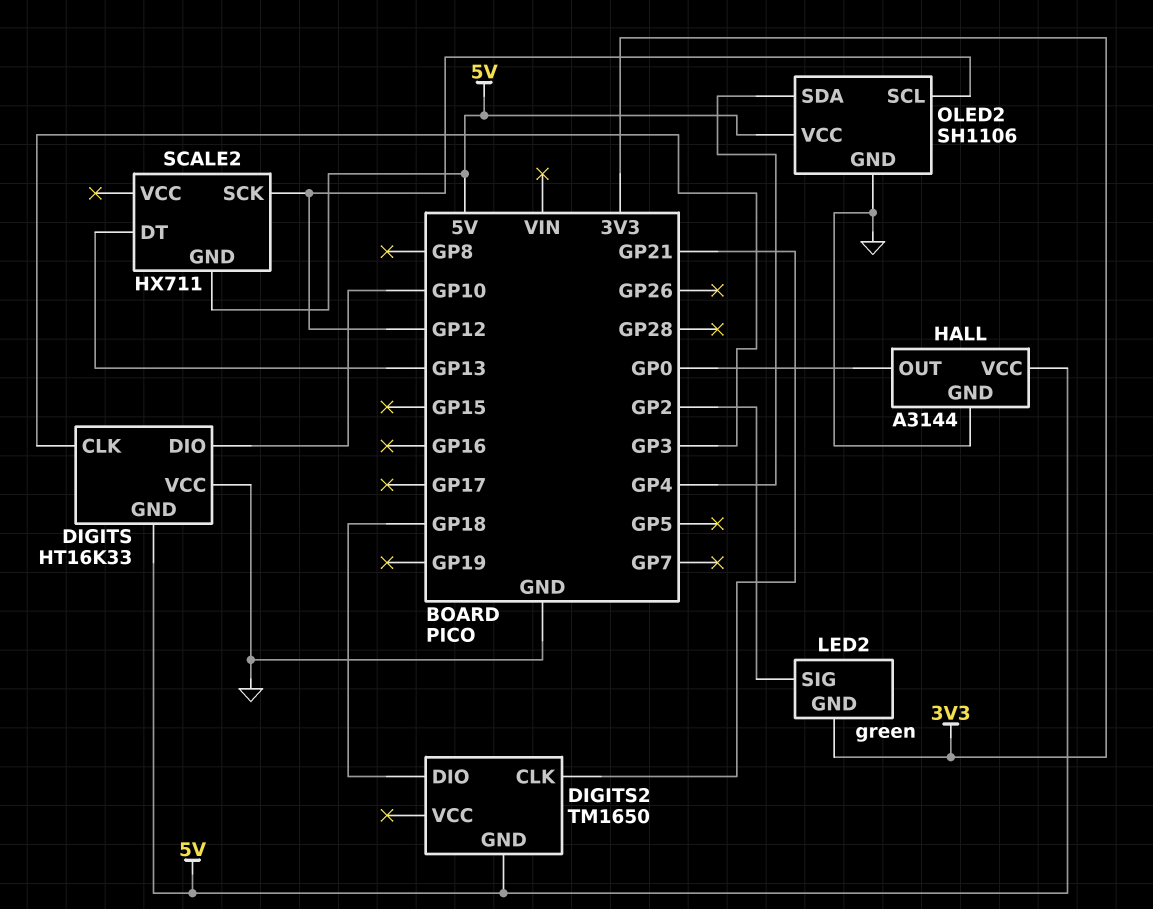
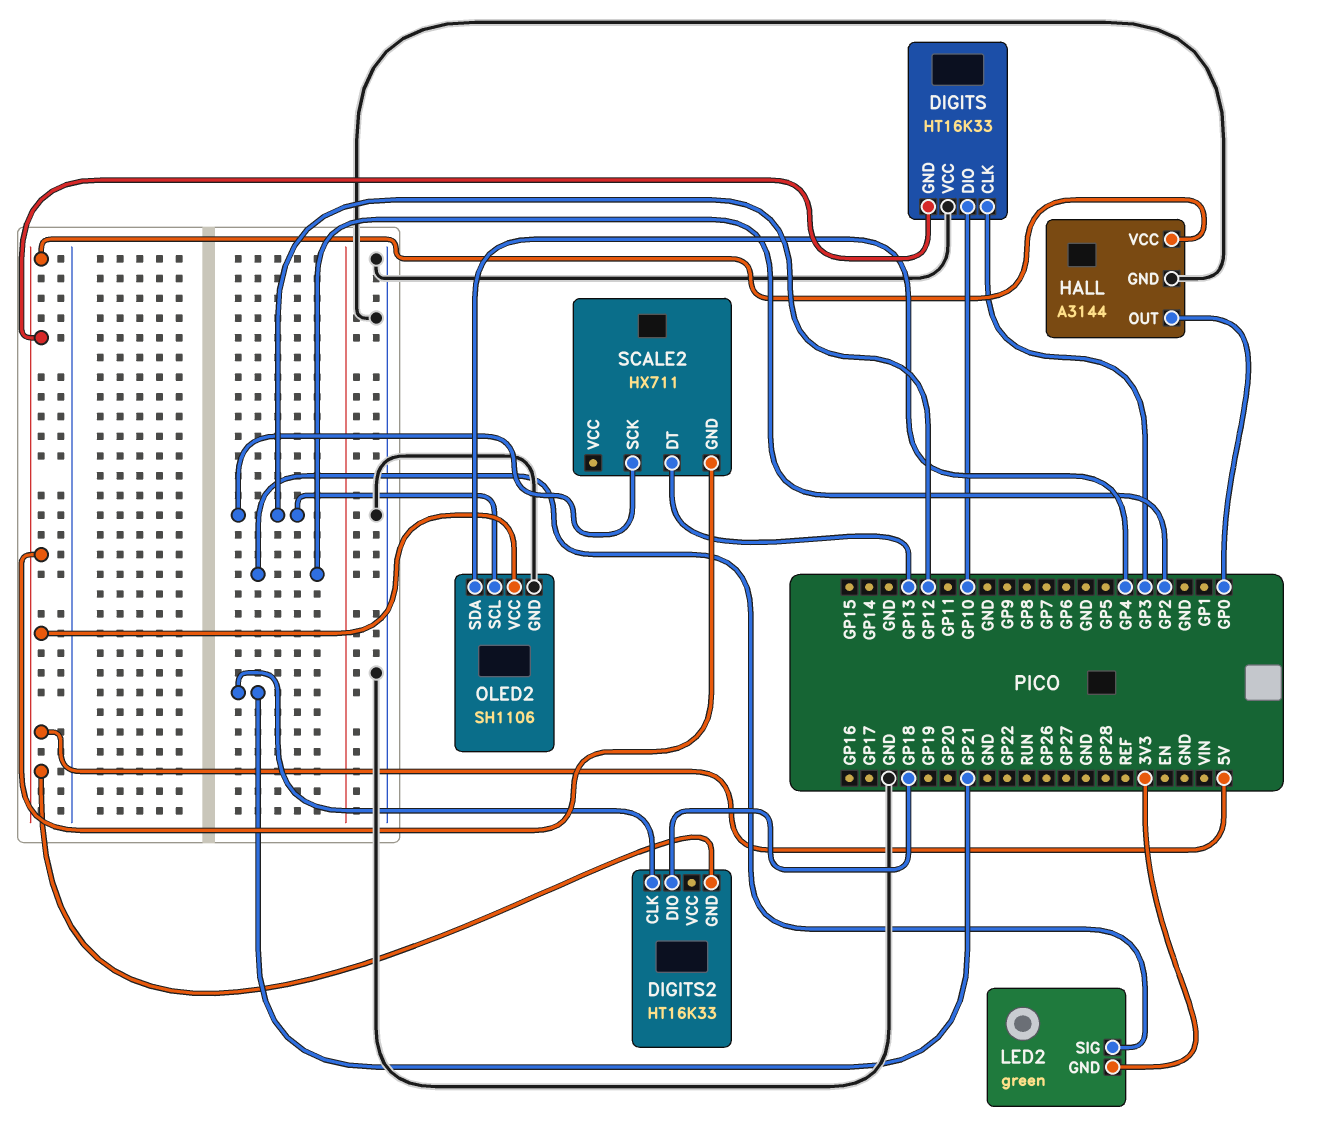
DIGITS2: TM1650 -> HT16K33

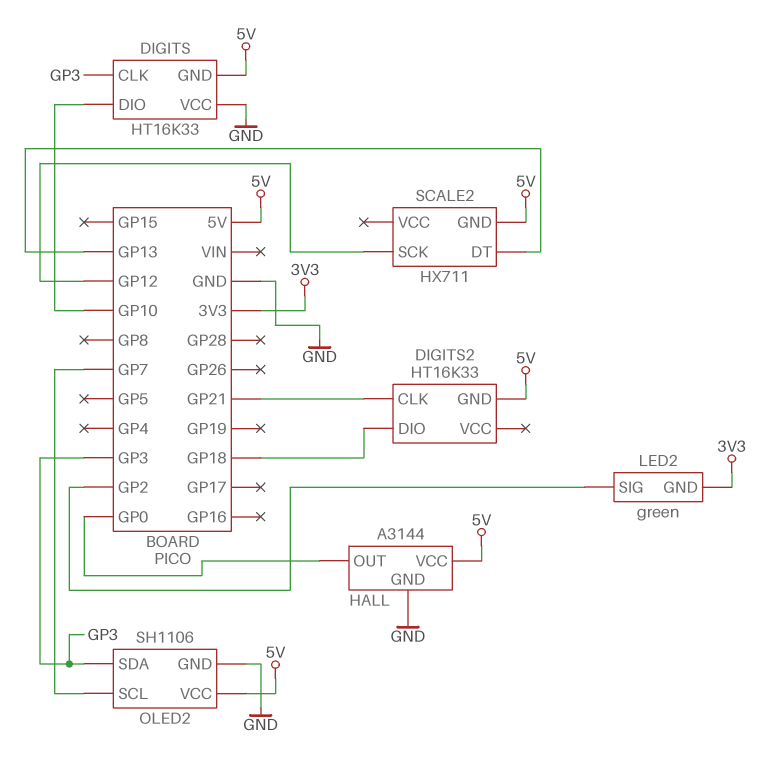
OLED2 pin SCL: GP12 -> GP7
OLED2 pin SDA: GP4 -> GP3

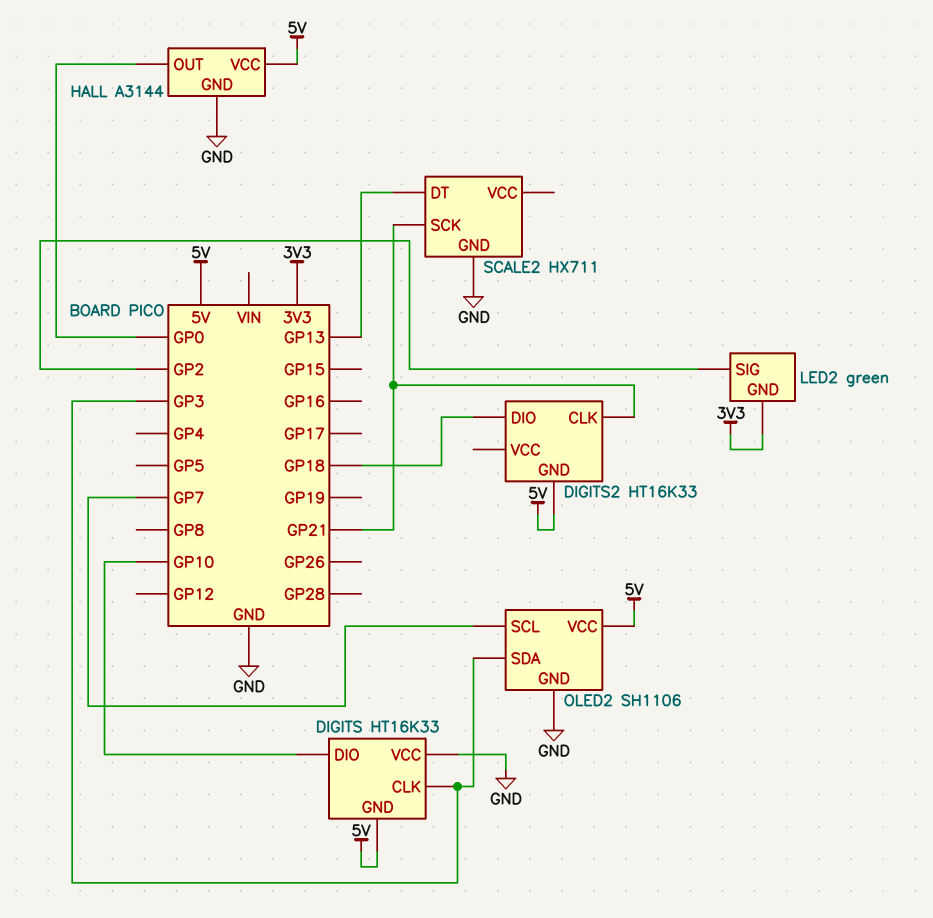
SCALE2 pin GND: 5V -> GND
SCALE2 pin SCK: GP12 -> GP21

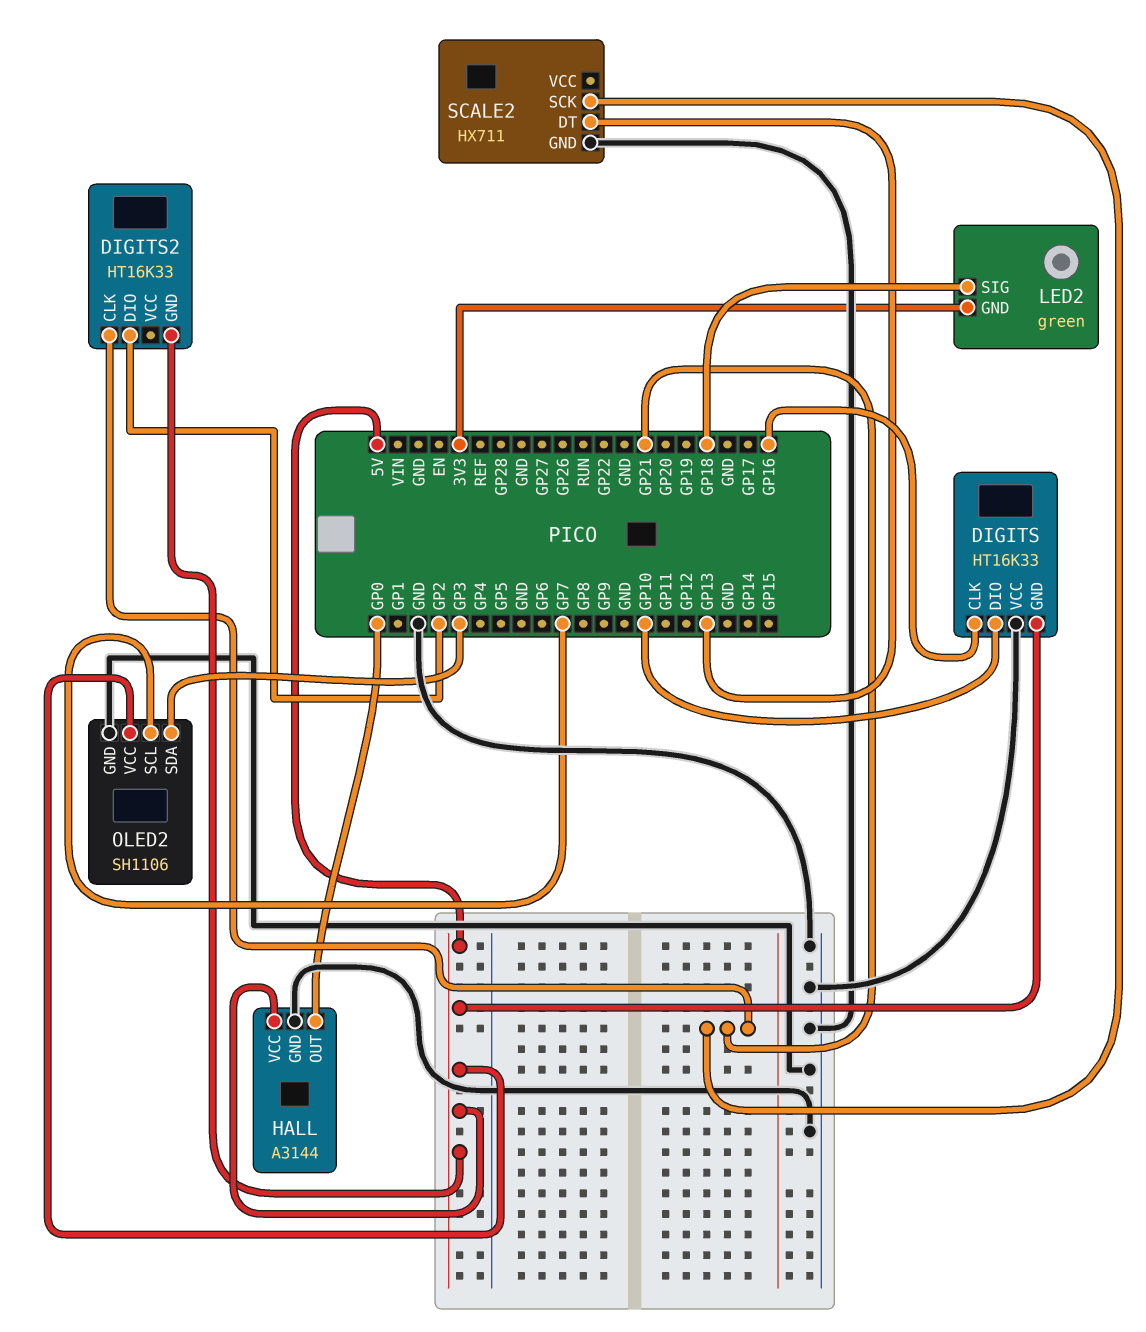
DIGITS pin CLK: GP3 -> GP16
DIGITS2 pin DIO: GP18 -> GP2
LED2 pin SIG: GP2 -> GP18

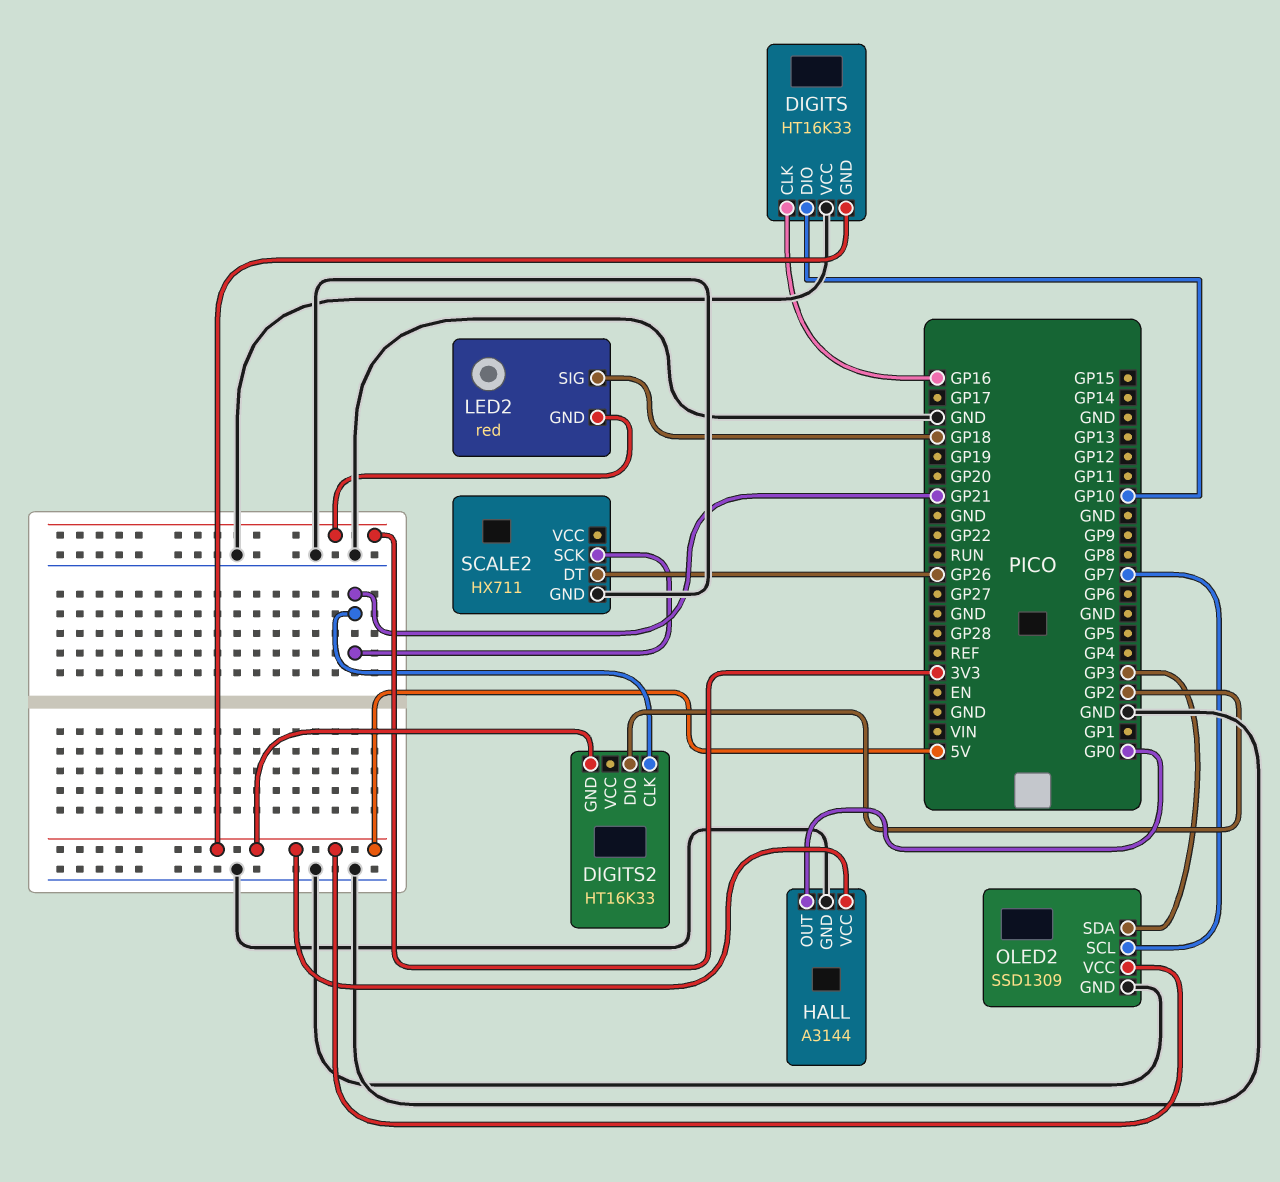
LED2: green -> red
OLED2: SH1106 -> SSD1309
SCALE2 pin DT: GP13 -> GP26

